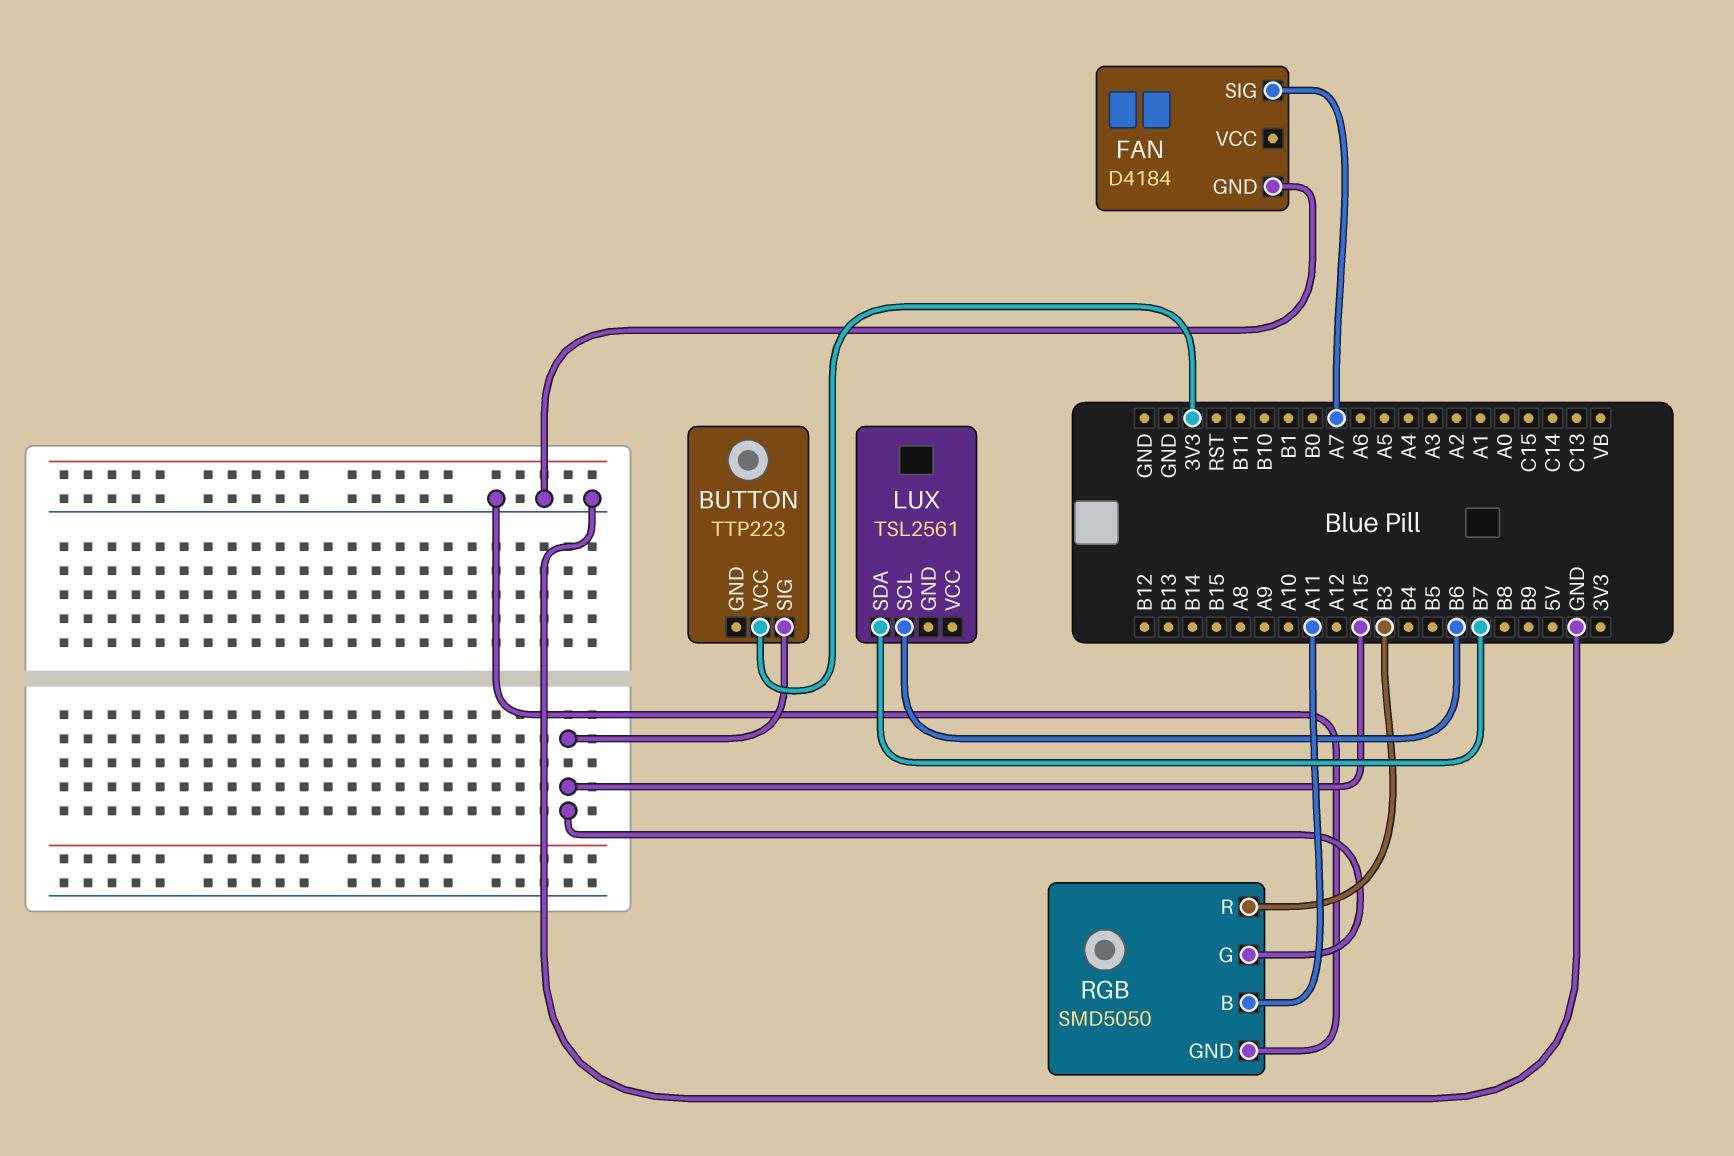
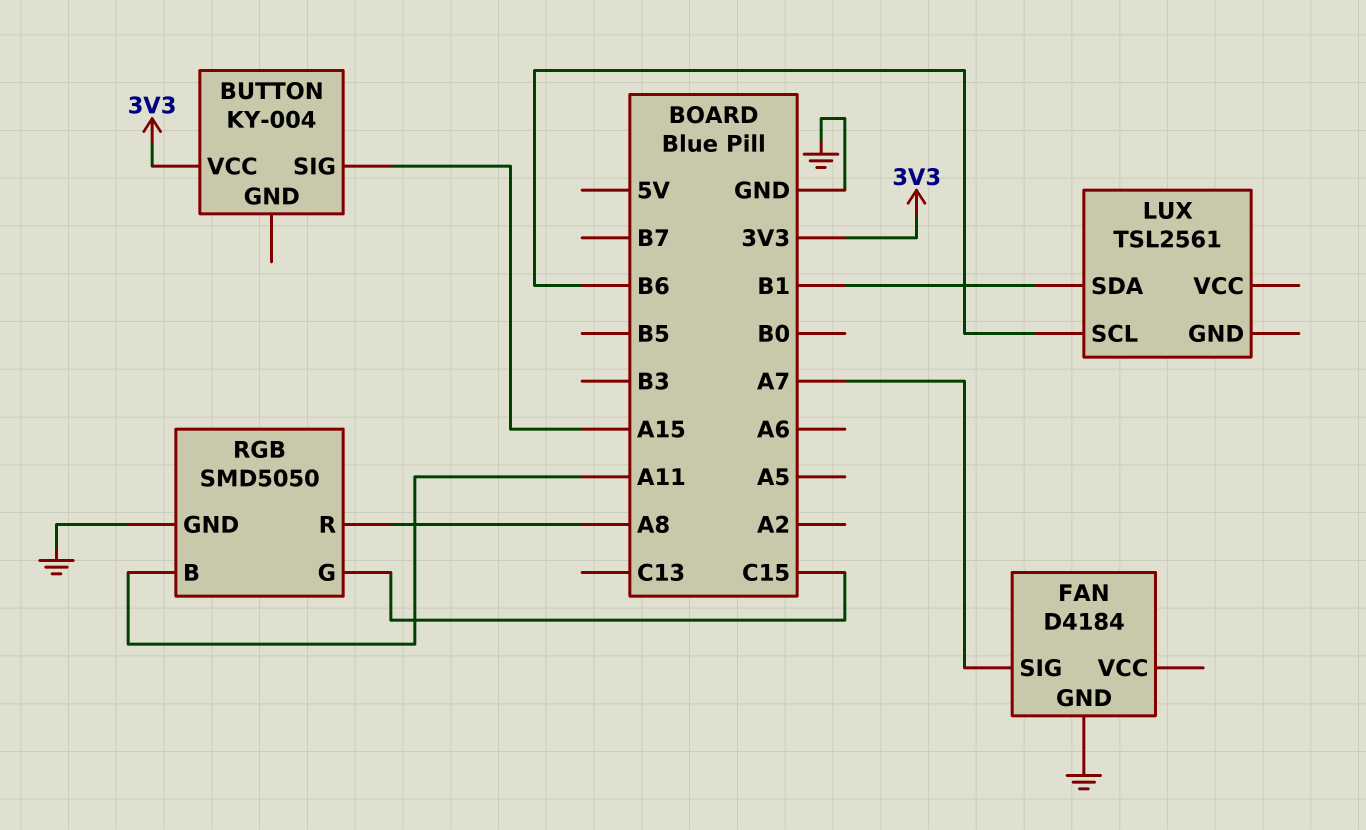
BUTTON: TTP223 -> KY-004
LUX pin SDA: B7 -> B1
RGB pin G: A15 -> C15
RGB pin R: B3 -> A8

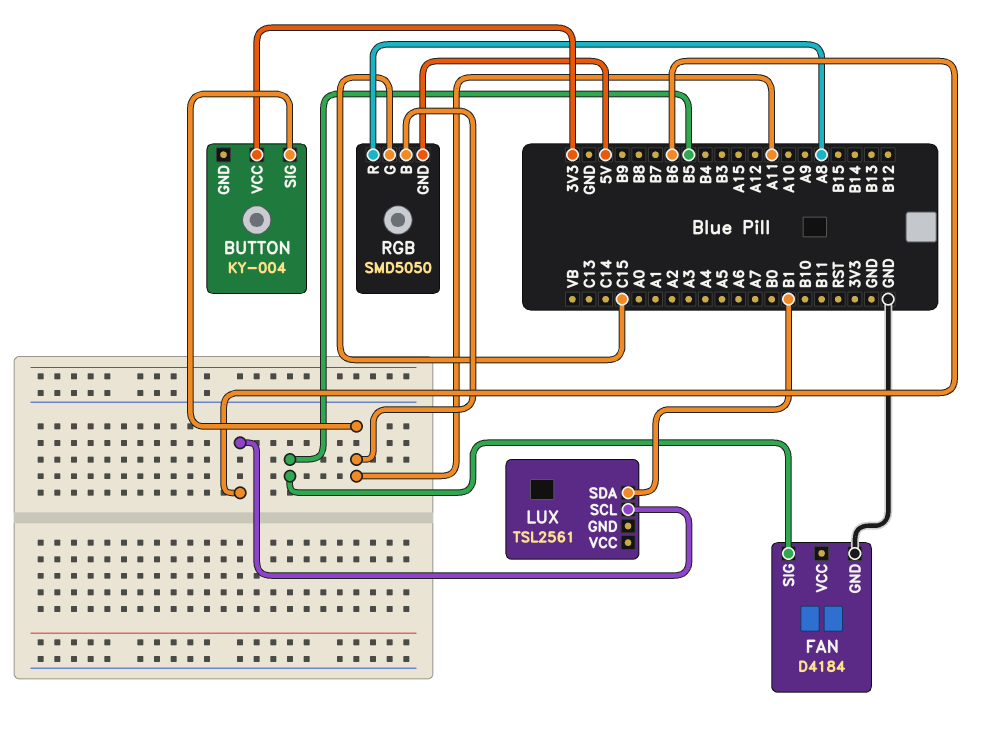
BUTTON pin SIG: A15 -> A11
FAN pin SIG: A7 -> B5
RGB pin GND: GND -> 5V

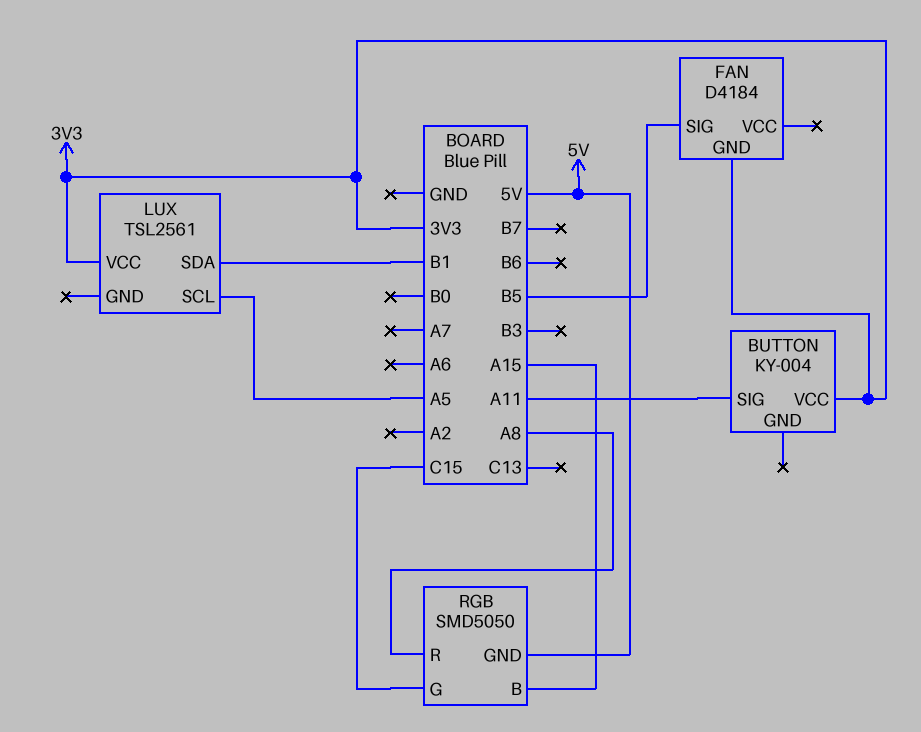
FAN pin GND: GND -> 3V3
LUX pin SCL: B6 -> A5
LUX pin VCC: none -> 3V3
RGB pin B: A11 -> A15

